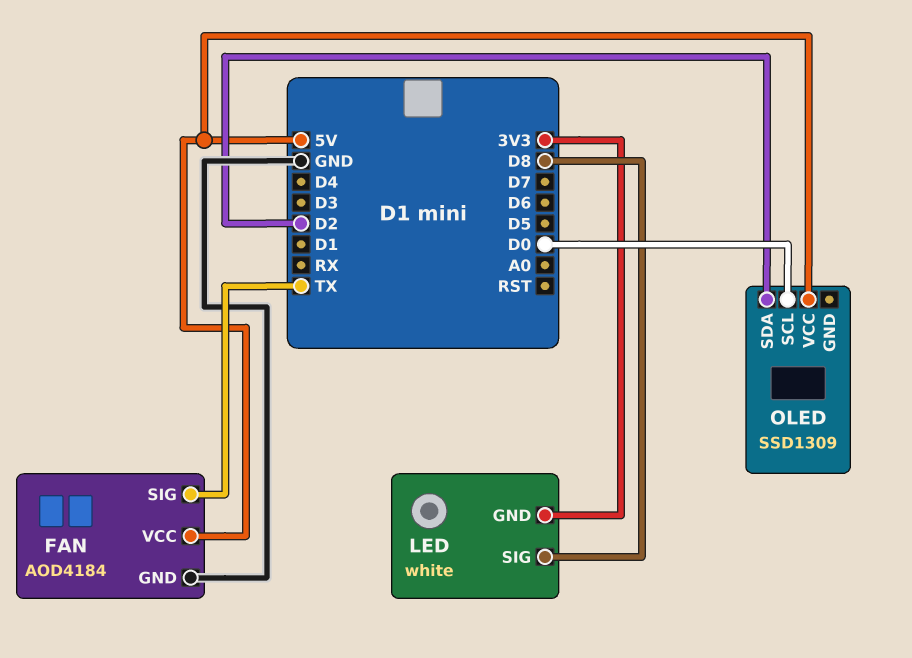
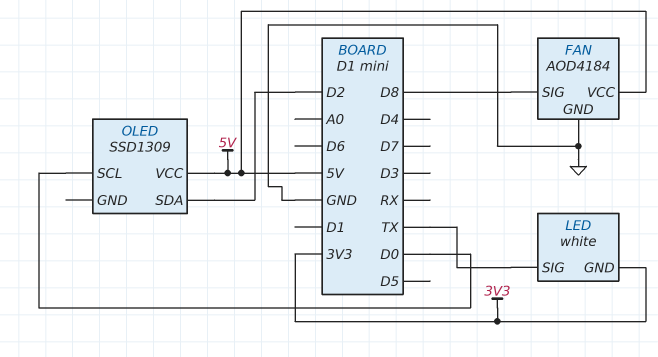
FAN pin SIG: TX -> D8
LED pin SIG: D8 -> TX

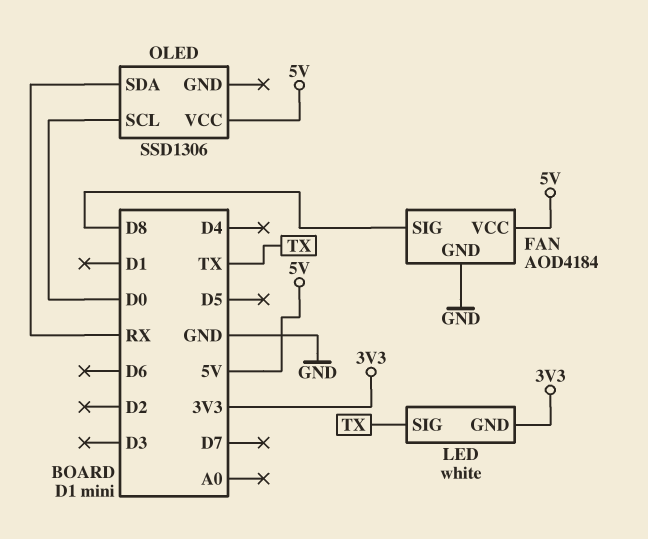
OLED: SSD1309 -> SSD1306
OLED pin SDA: D2 -> RX

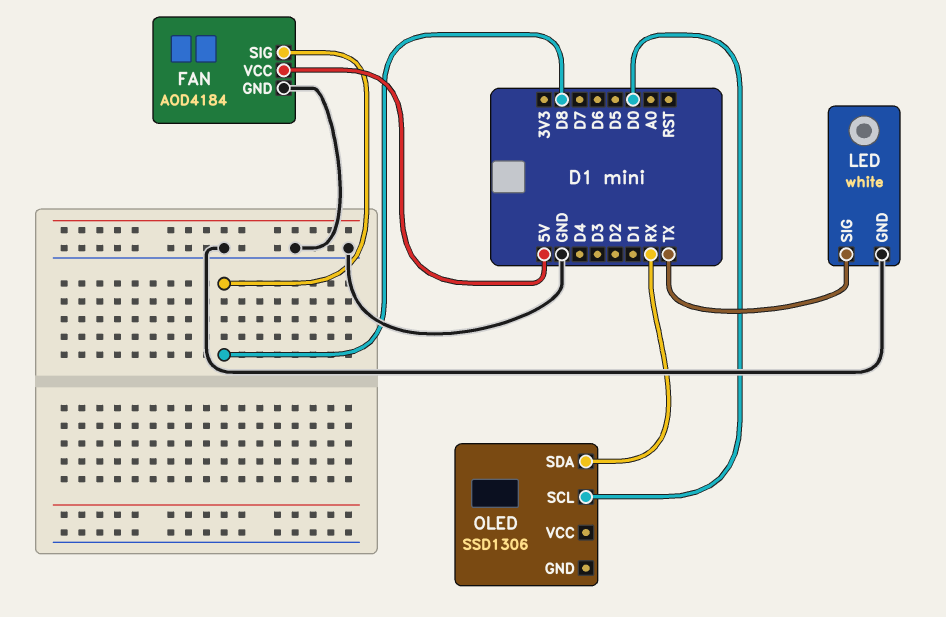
LED pin GND: 3V3 -> GND
OLED pin VCC: 5V -> none

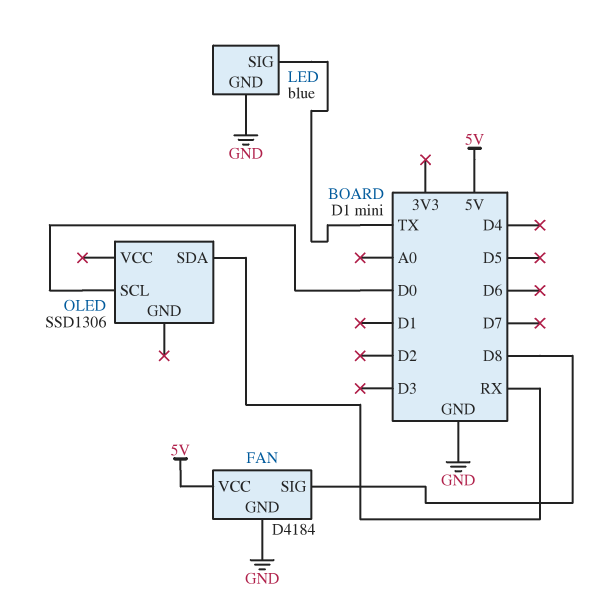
FAN: AOD4184 -> D4184
LED: white -> blue

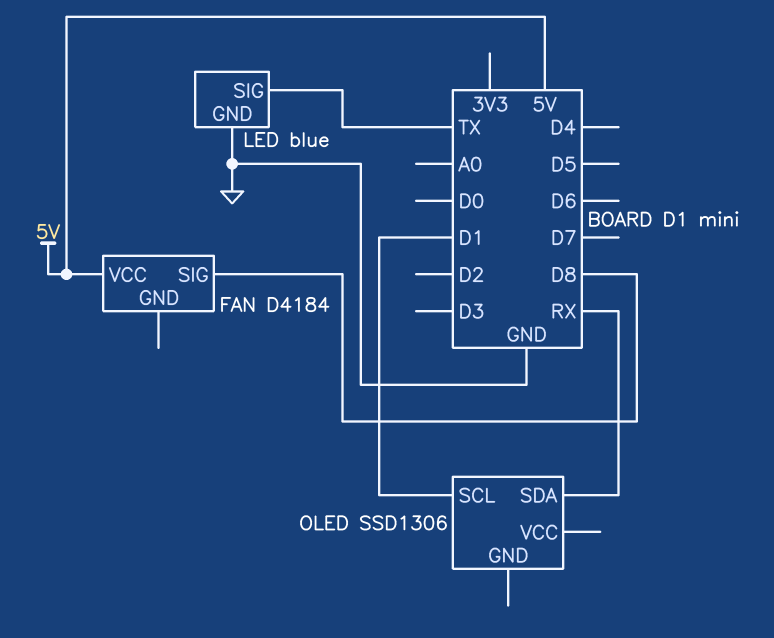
FAN pin GND: GND -> none
OLED pin SCL: D0 -> D1

